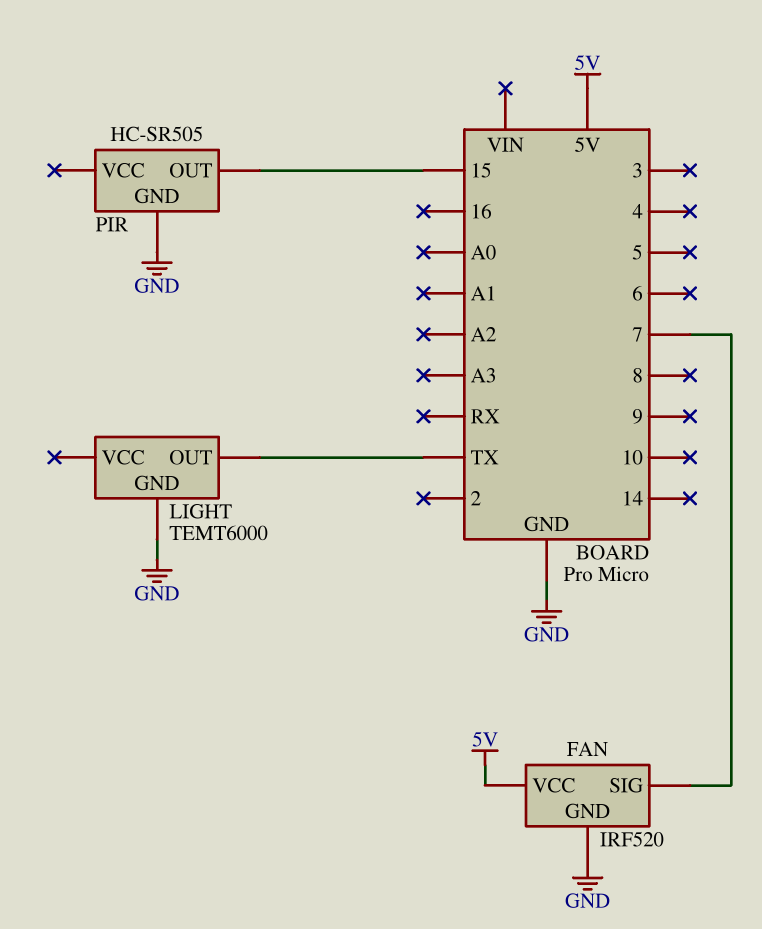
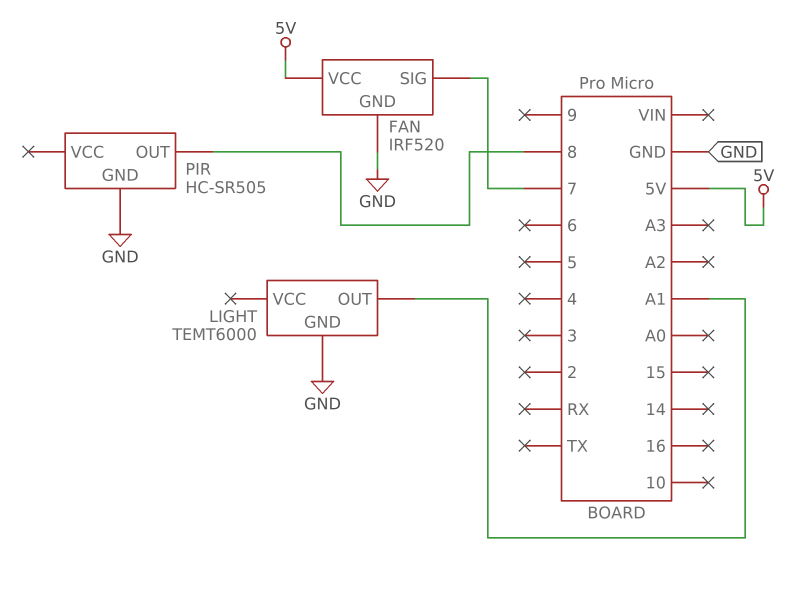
LIGHT pin OUT: TX -> A1
PIR pin OUT: 15 -> 8

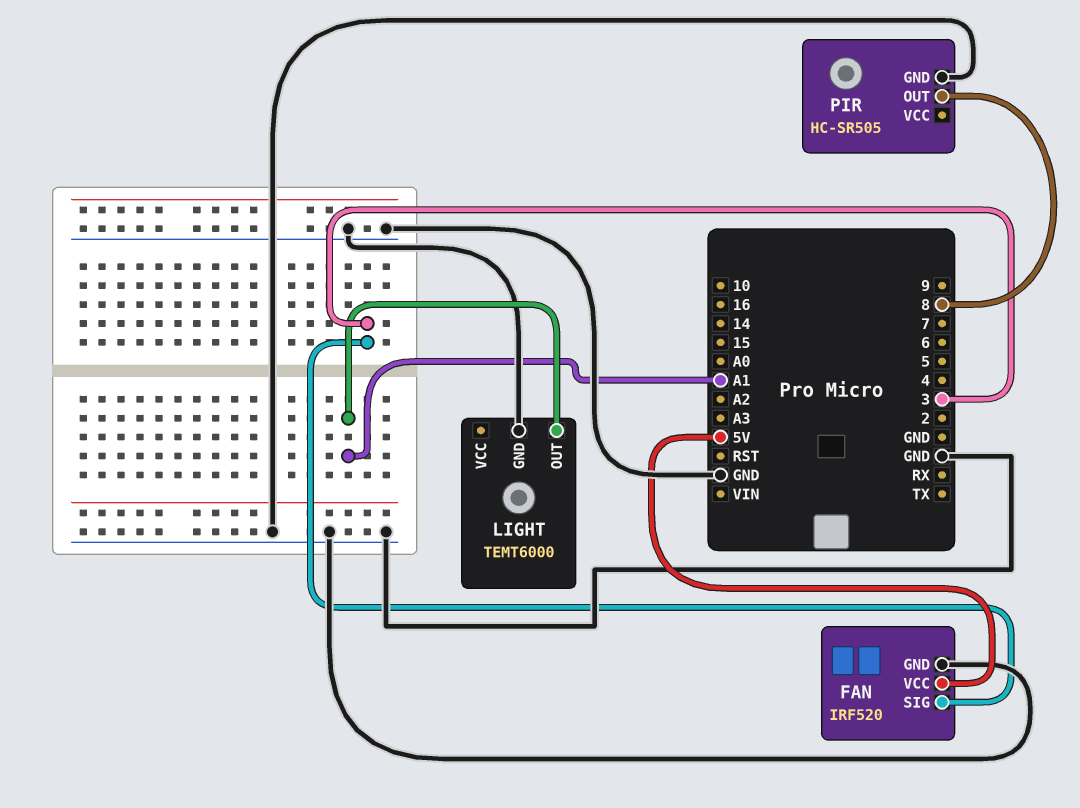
FAN pin SIG: 7 -> 3

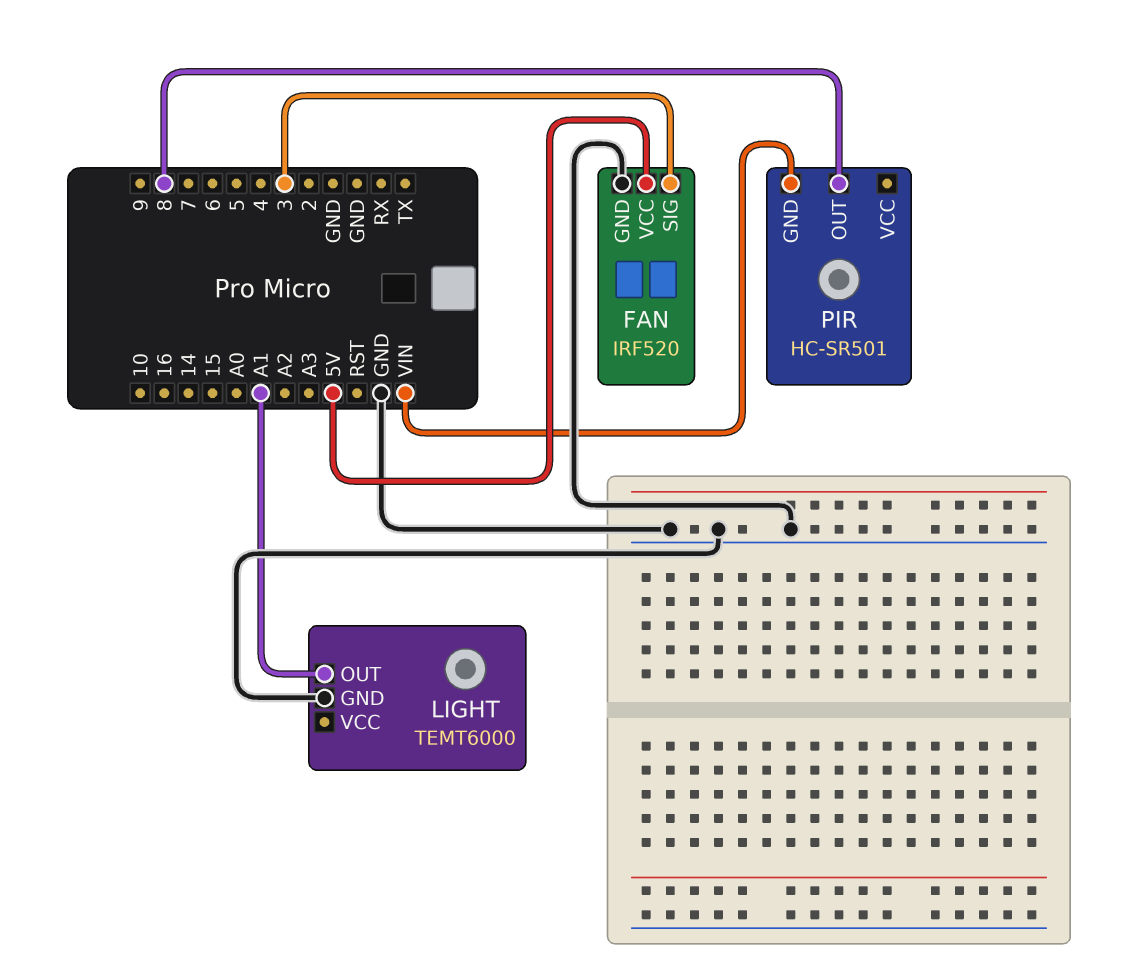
PIR: HC-SR505 -> HC-SR501
PIR pin GND: GND -> VIN

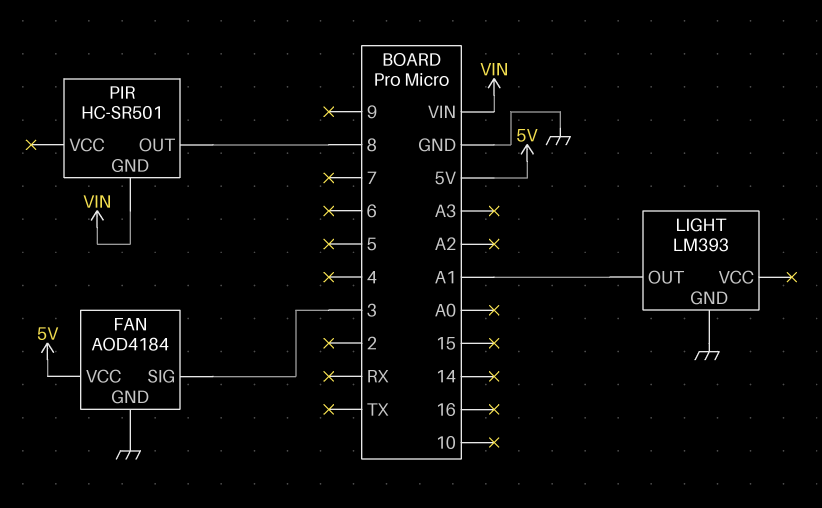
FAN: IRF520 -> AOD4184
LIGHT: TEMT6000 -> LM393

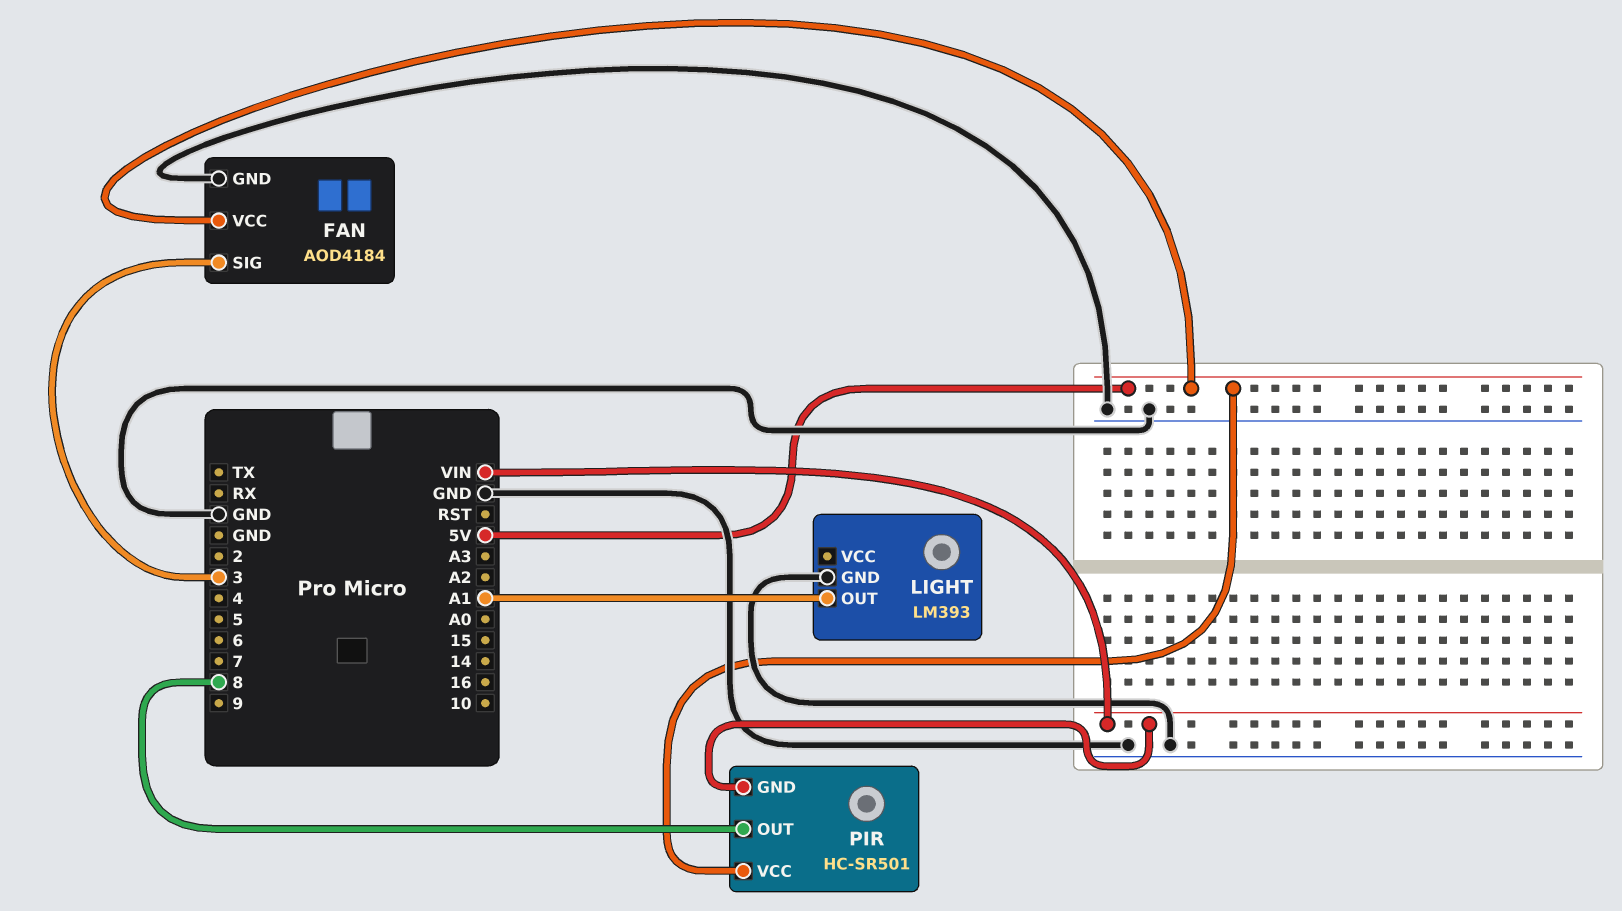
PIR pin VCC: none -> 5V

